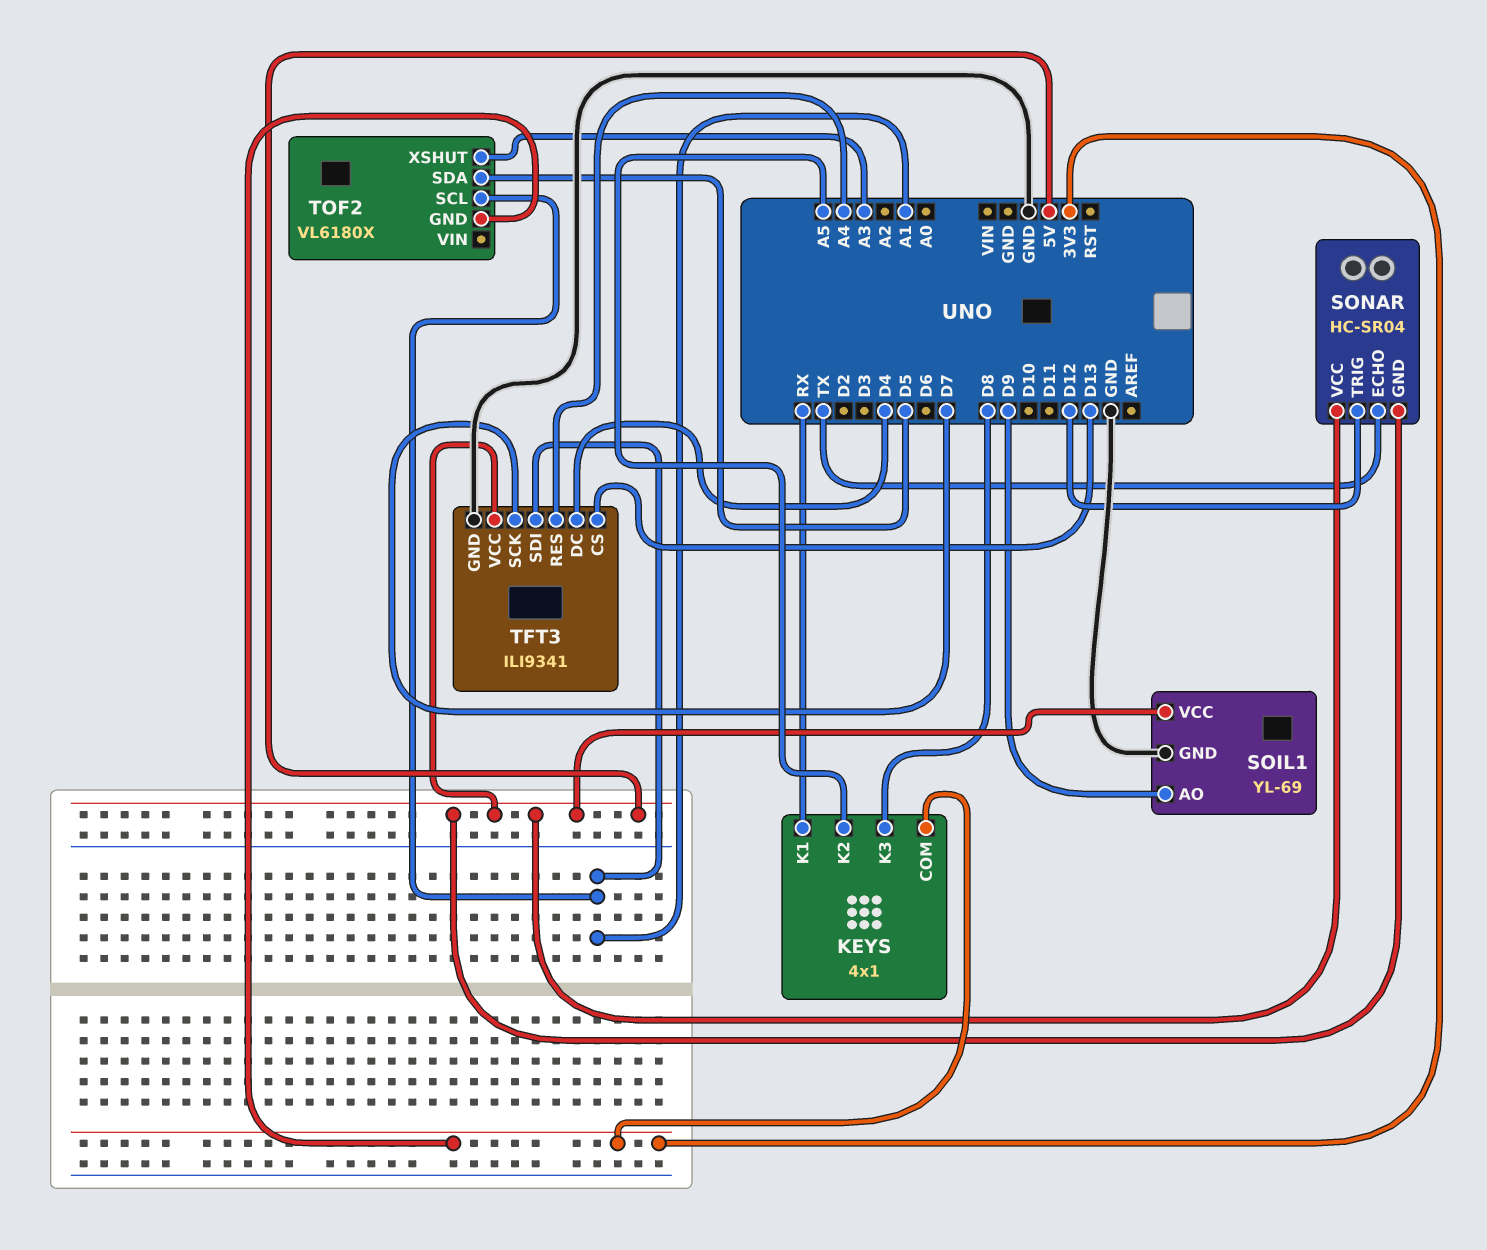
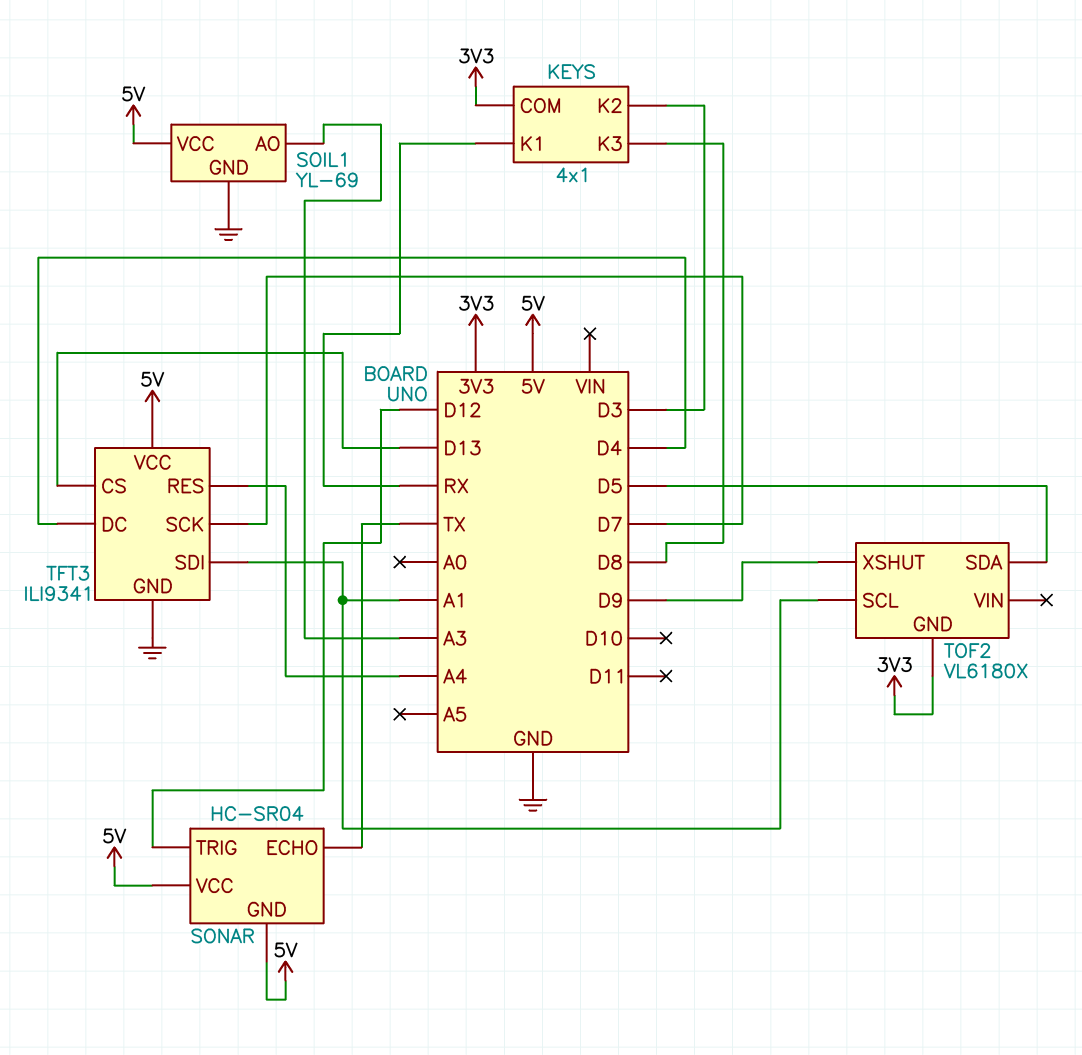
KEYS pin K2: A5 -> D3
SOIL1 pin AO: D9 -> A3
TOF2 pin XSHUT: A3 -> D9

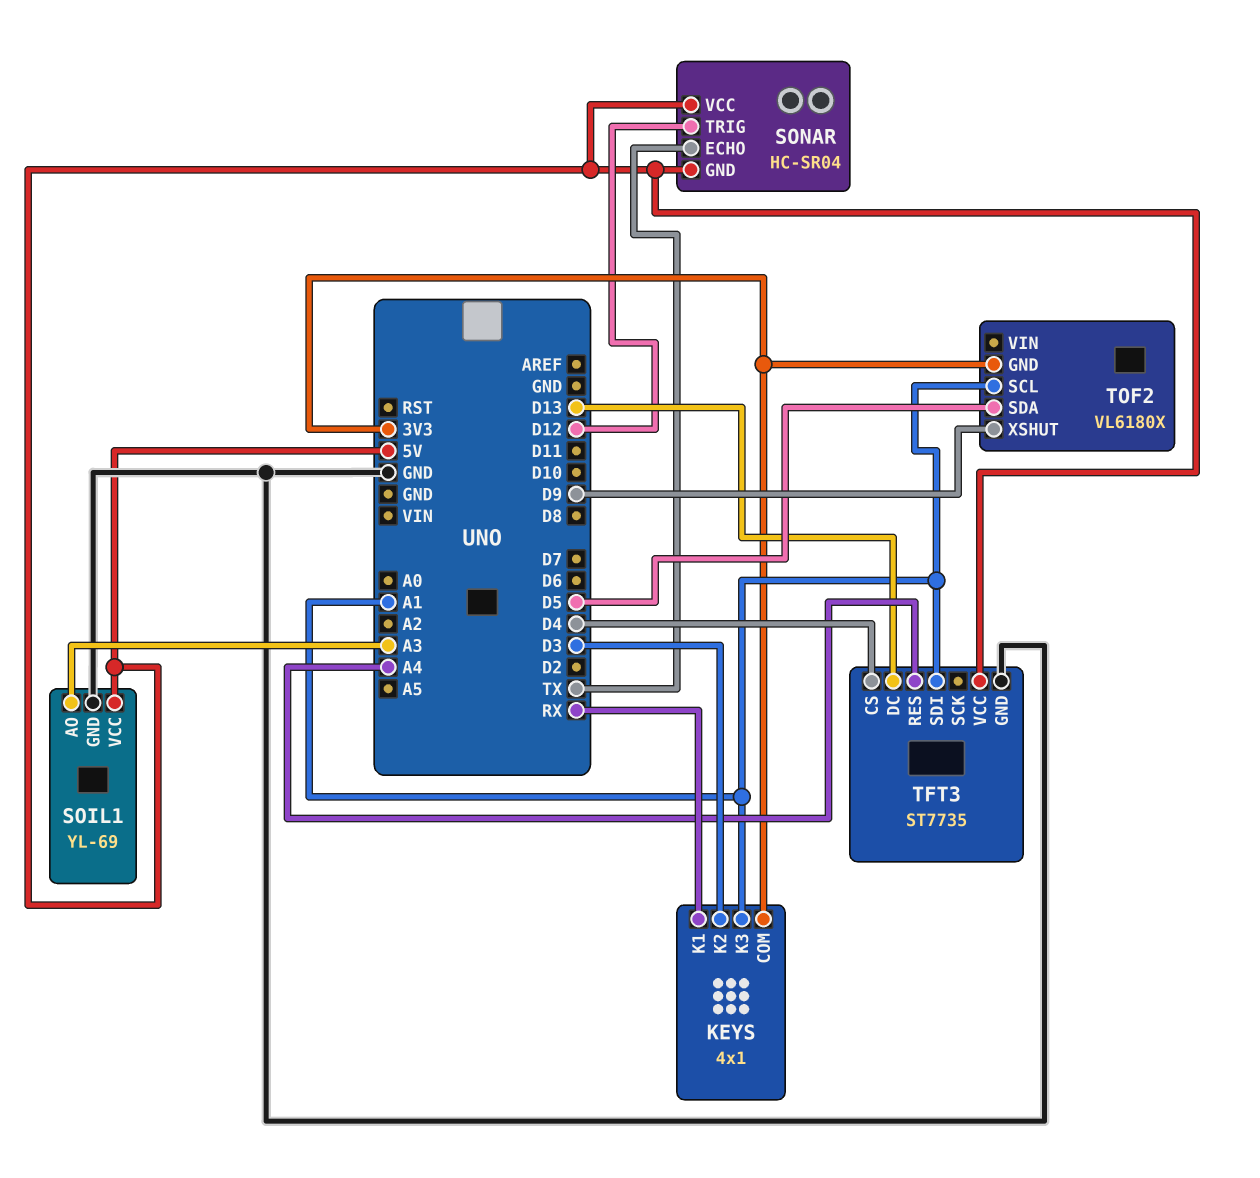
KEYS pin K3: D8 -> A1
TFT3: ILI9341 -> ST7735
TFT3 pin CS: D13 -> D4
TFT3 pin DC: D4 -> D13
TFT3 pin SCK: D7 -> none

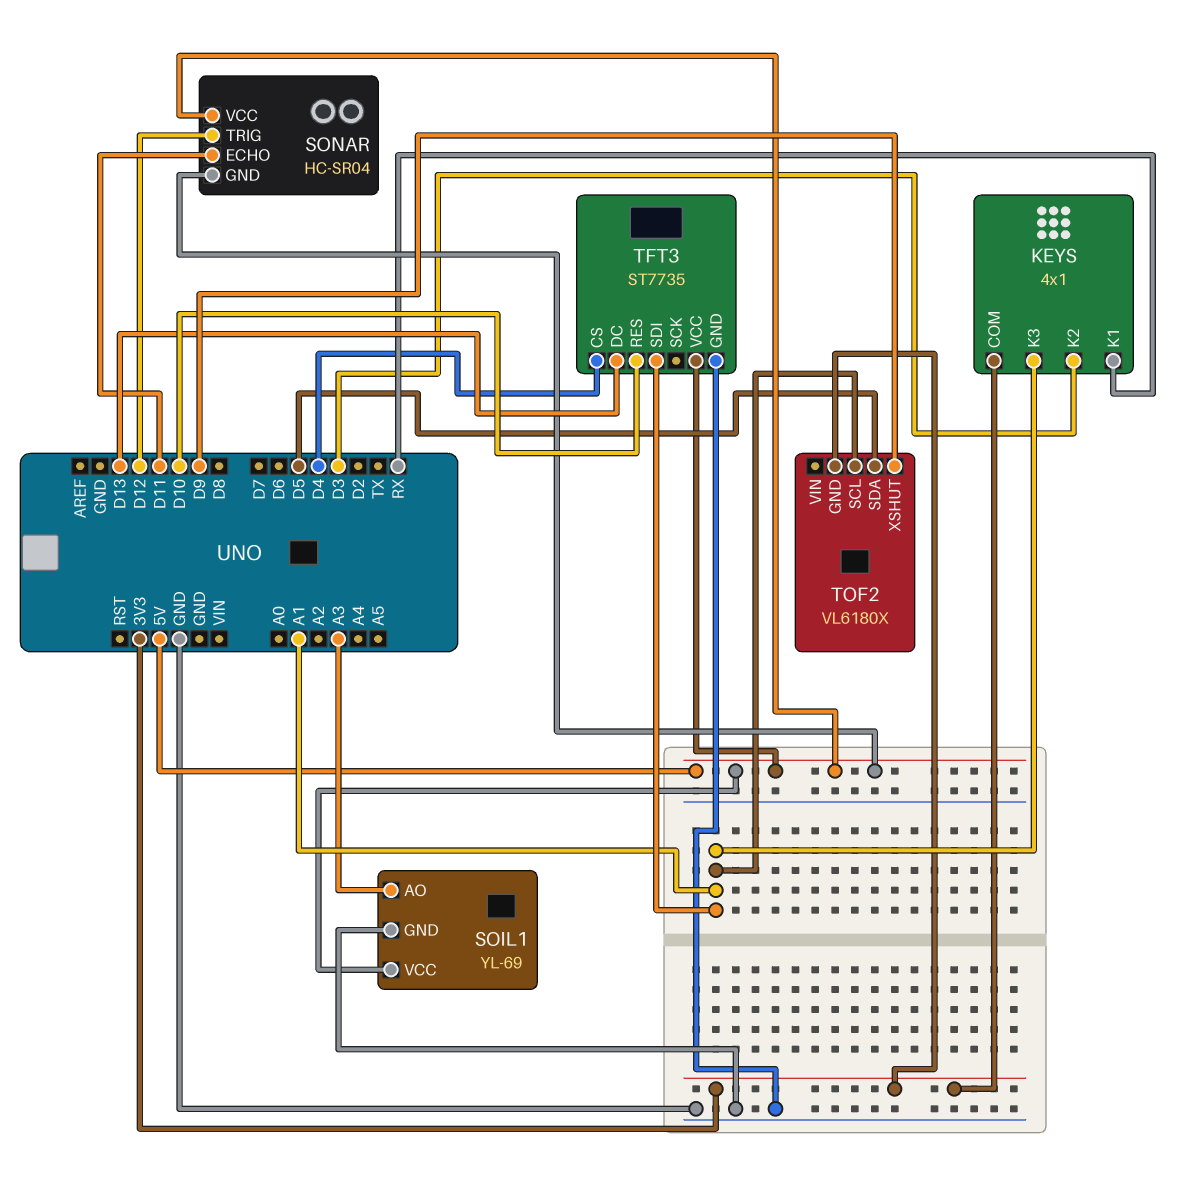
SONAR pin ECHO: TX -> D11
TFT3 pin RES: A4 -> D10

